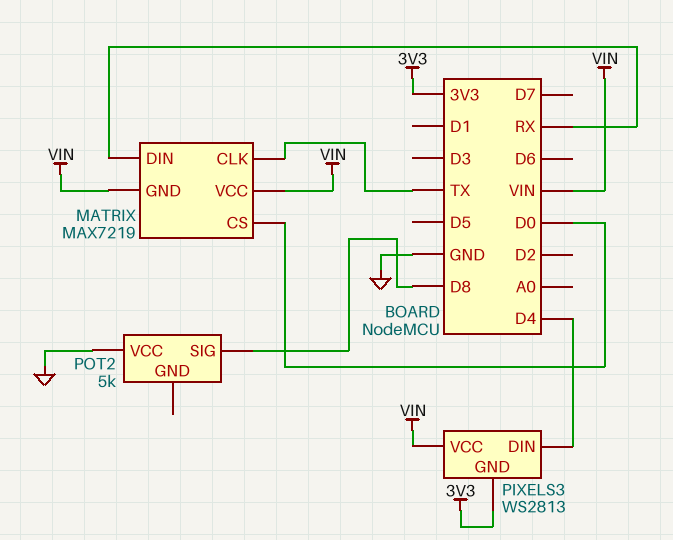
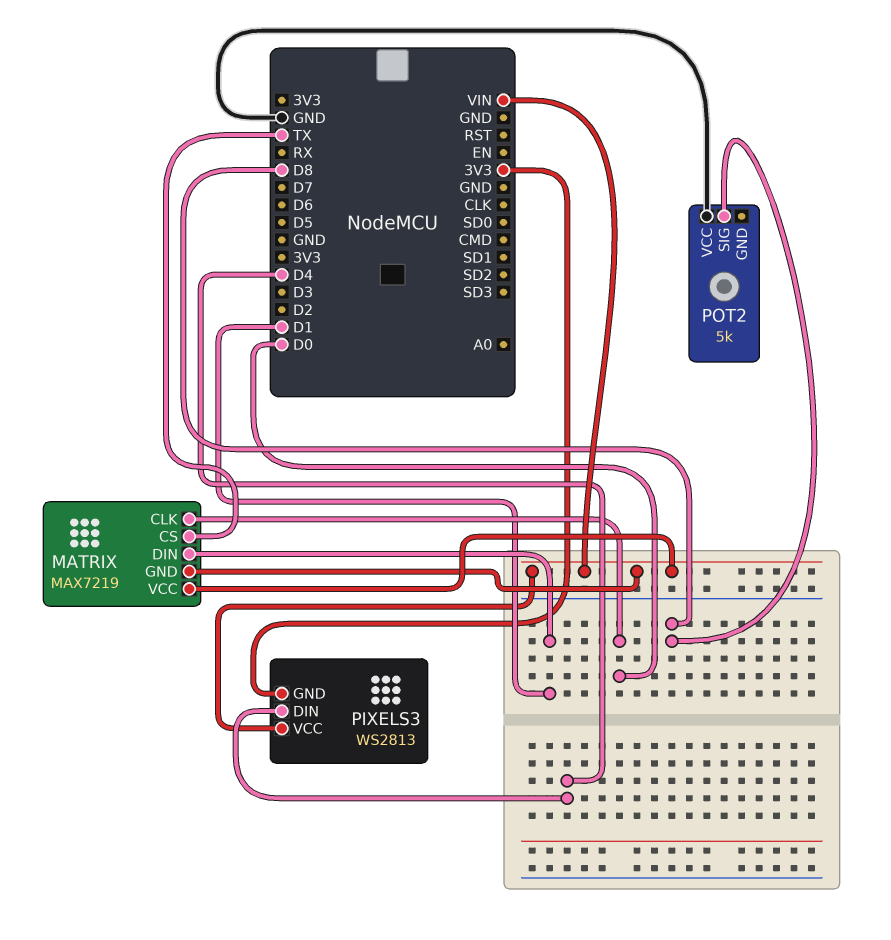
MATRIX pin CLK: TX -> D0
MATRIX pin CS: D0 -> TX
MATRIX pin DIN: RX -> D1

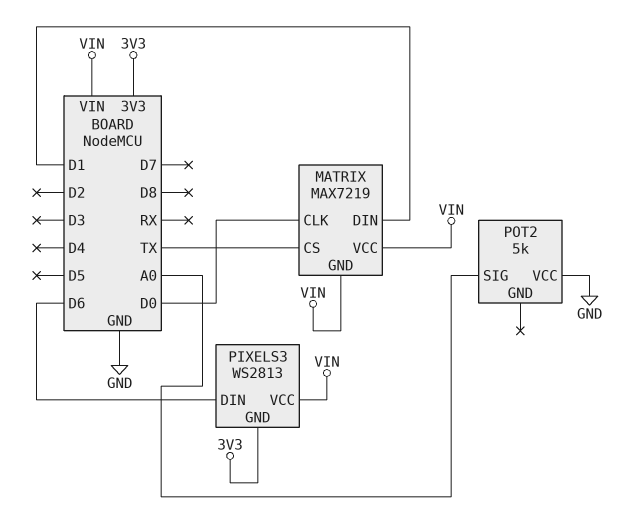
PIXELS3 pin DIN: D4 -> D6
POT2 pin SIG: D8 -> A0

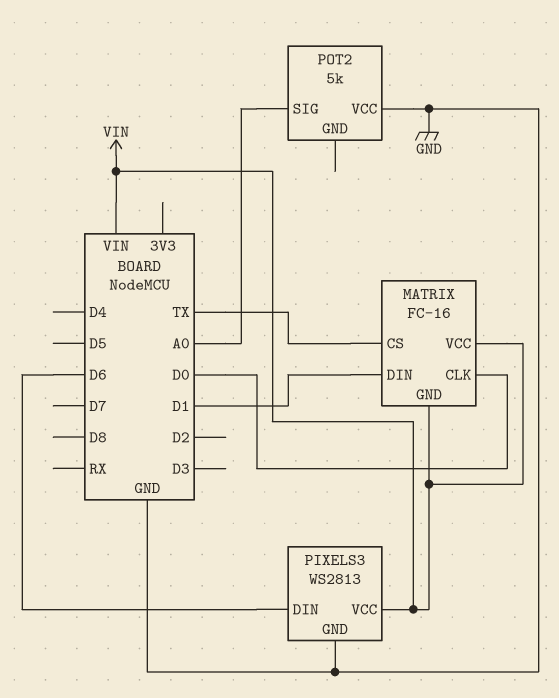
MATRIX: MAX7219 -> FC-16
PIXELS3 pin GND: 3V3 -> GND

